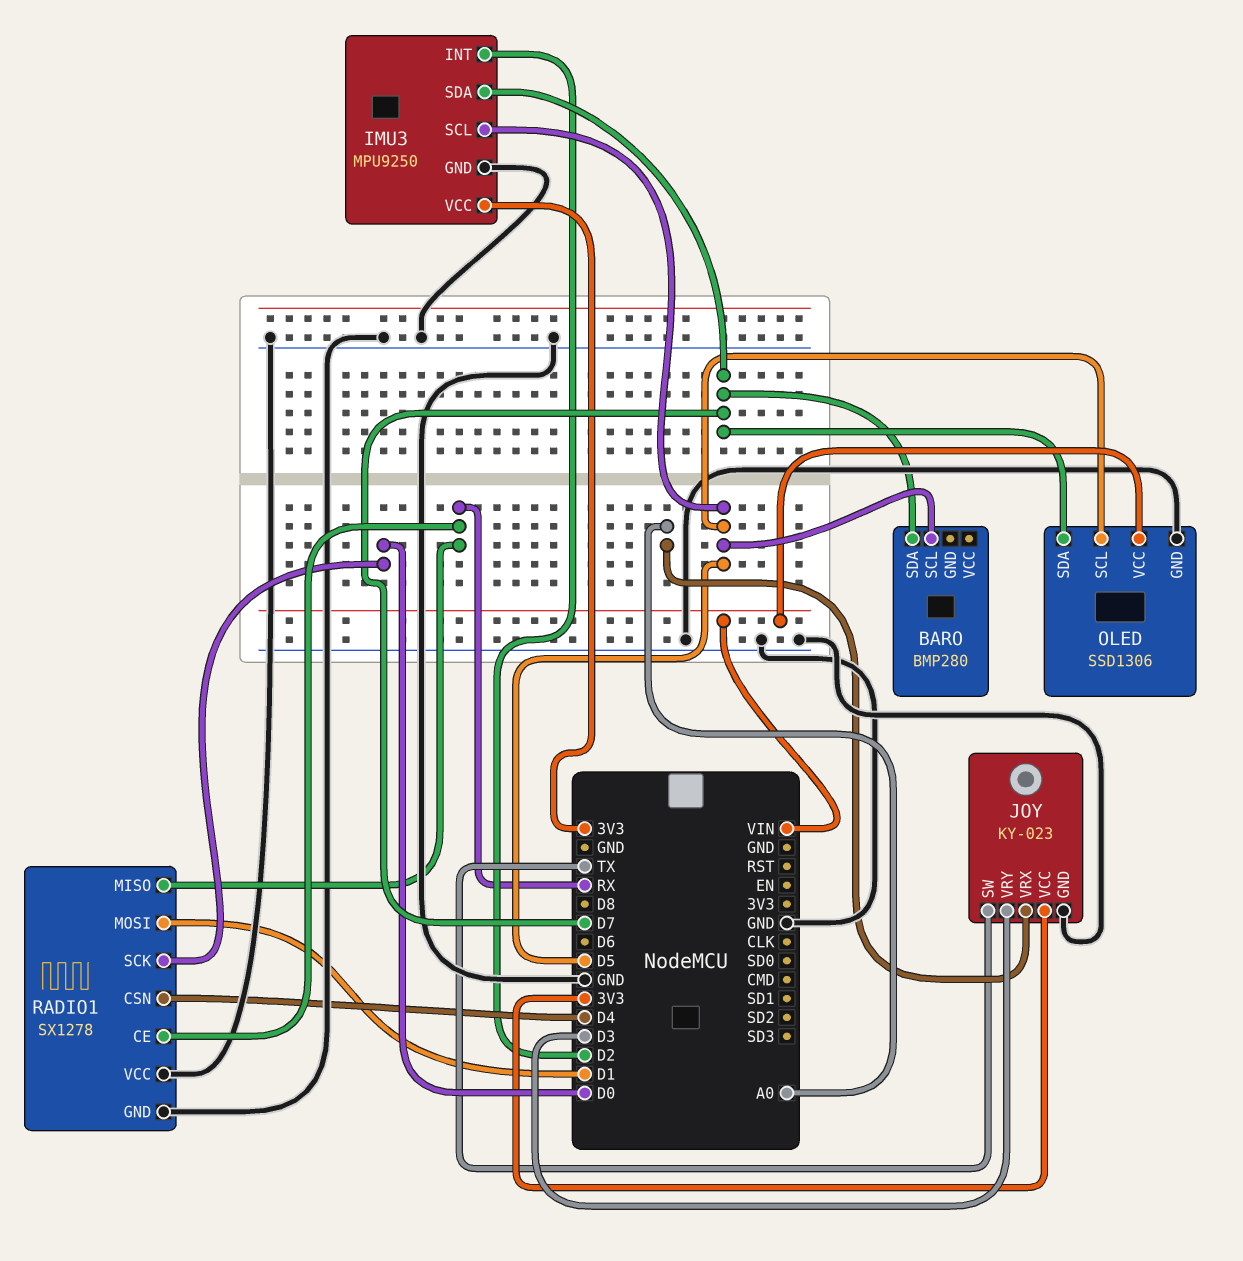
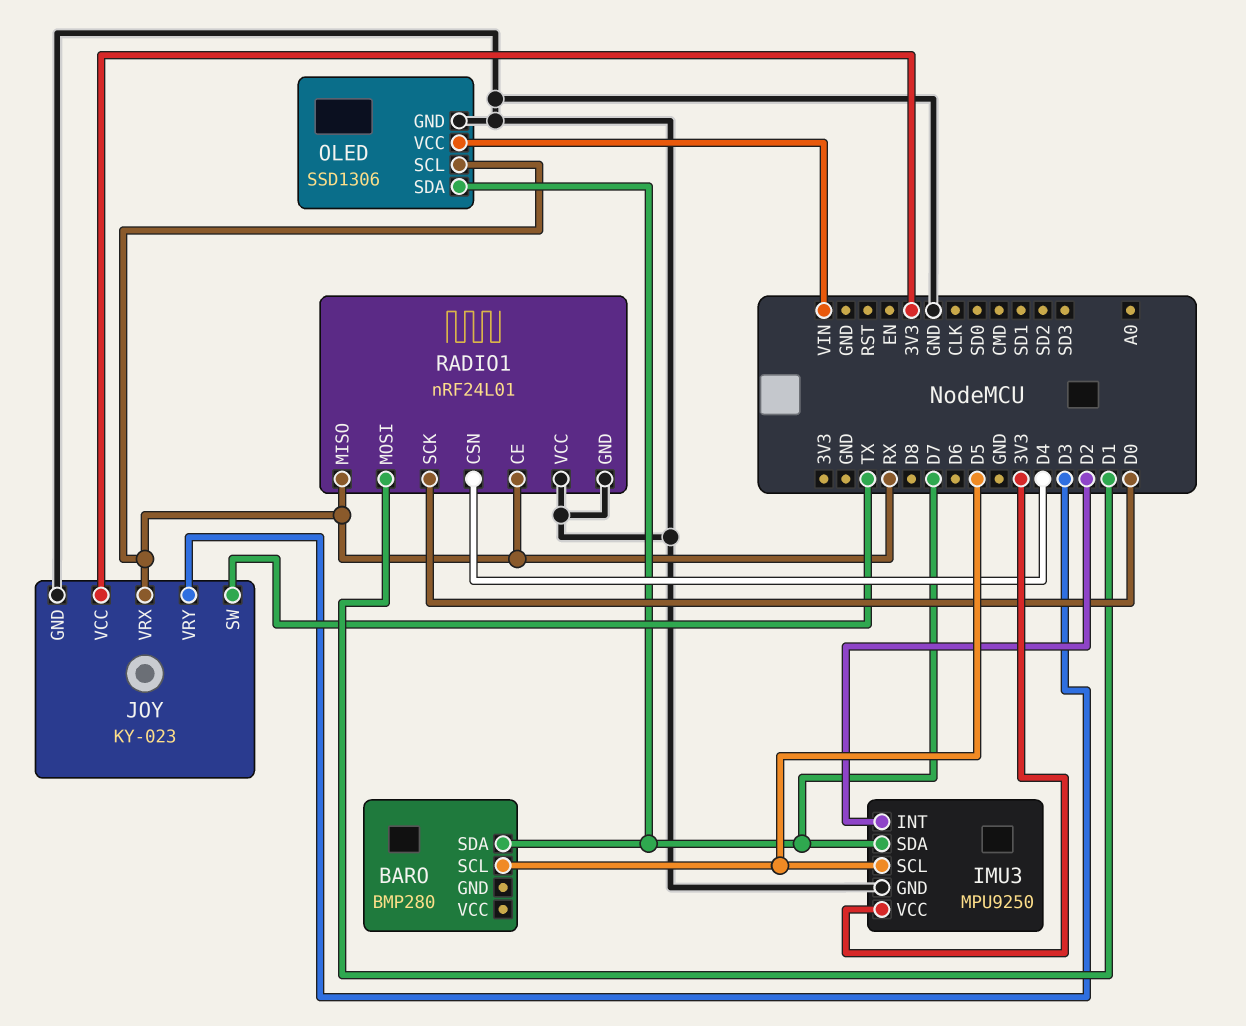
JOY pin VRX: A0 -> RX
OLED pin SCL: D5 -> RX
RADIO1: SX1278 -> nRF24L01

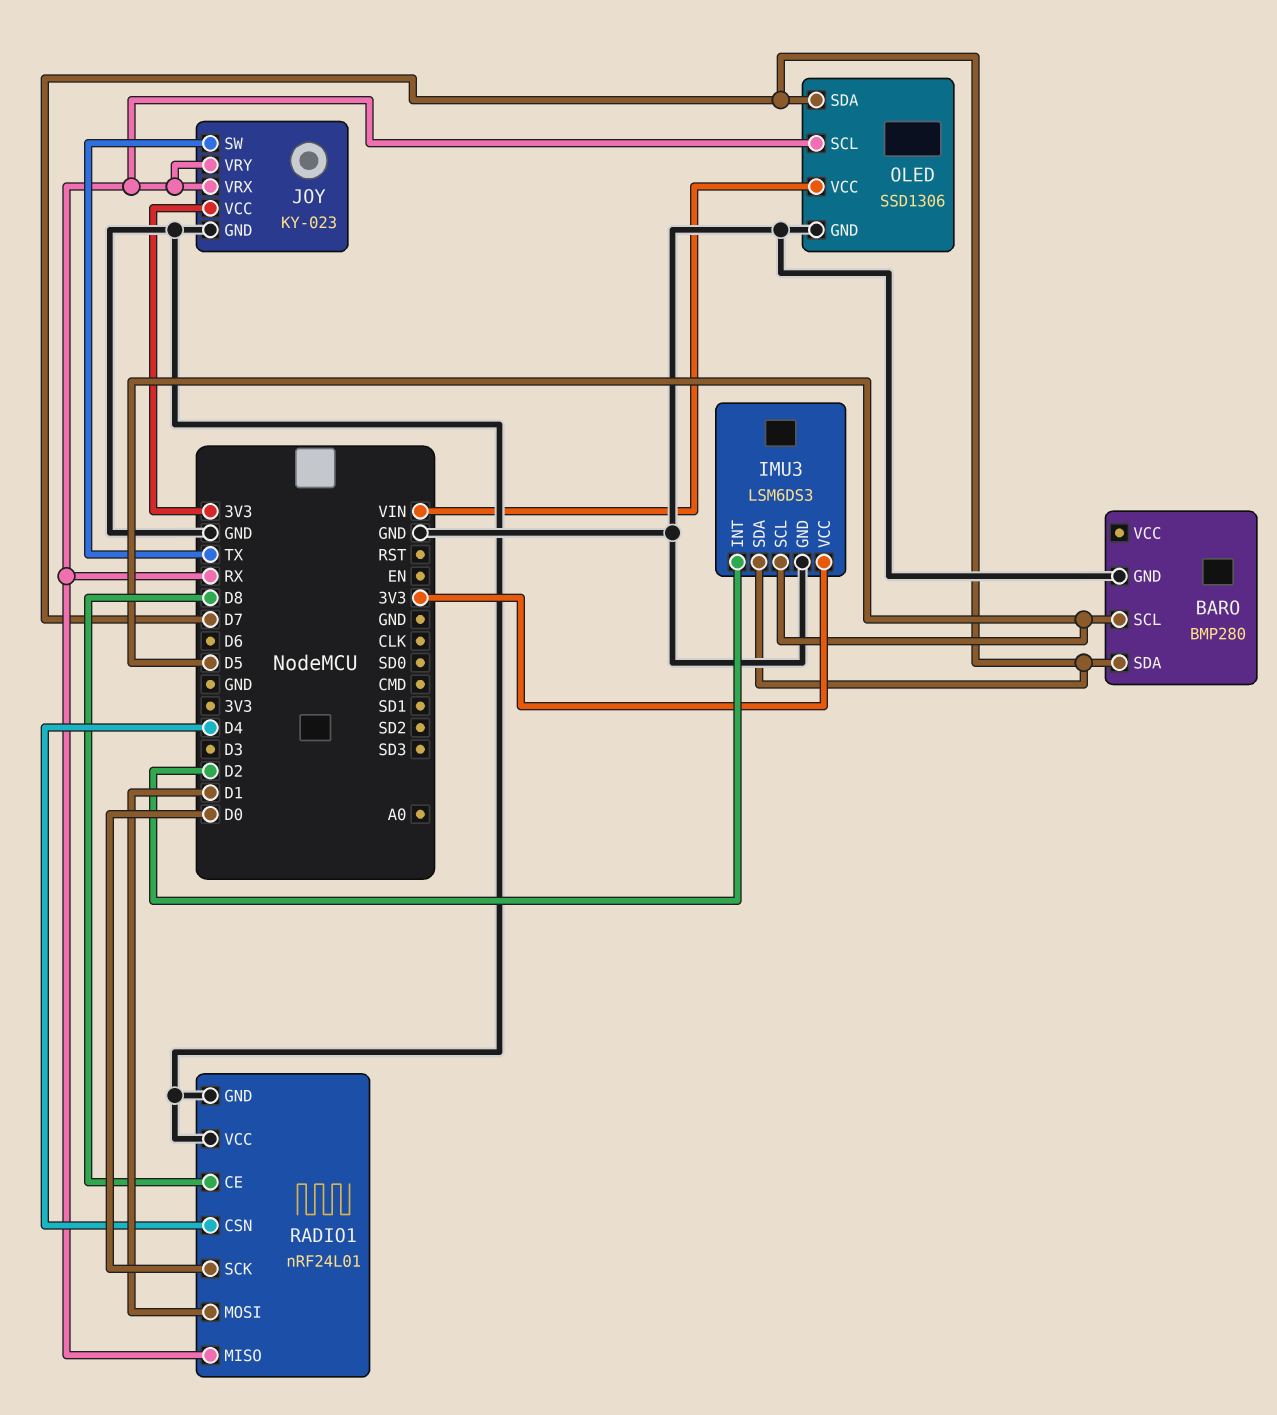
BARO pin GND: none -> GND
IMU3: MPU9250 -> LSM6DS3
JOY pin VRY: D3 -> RX
RADIO1 pin CE: RX -> D8

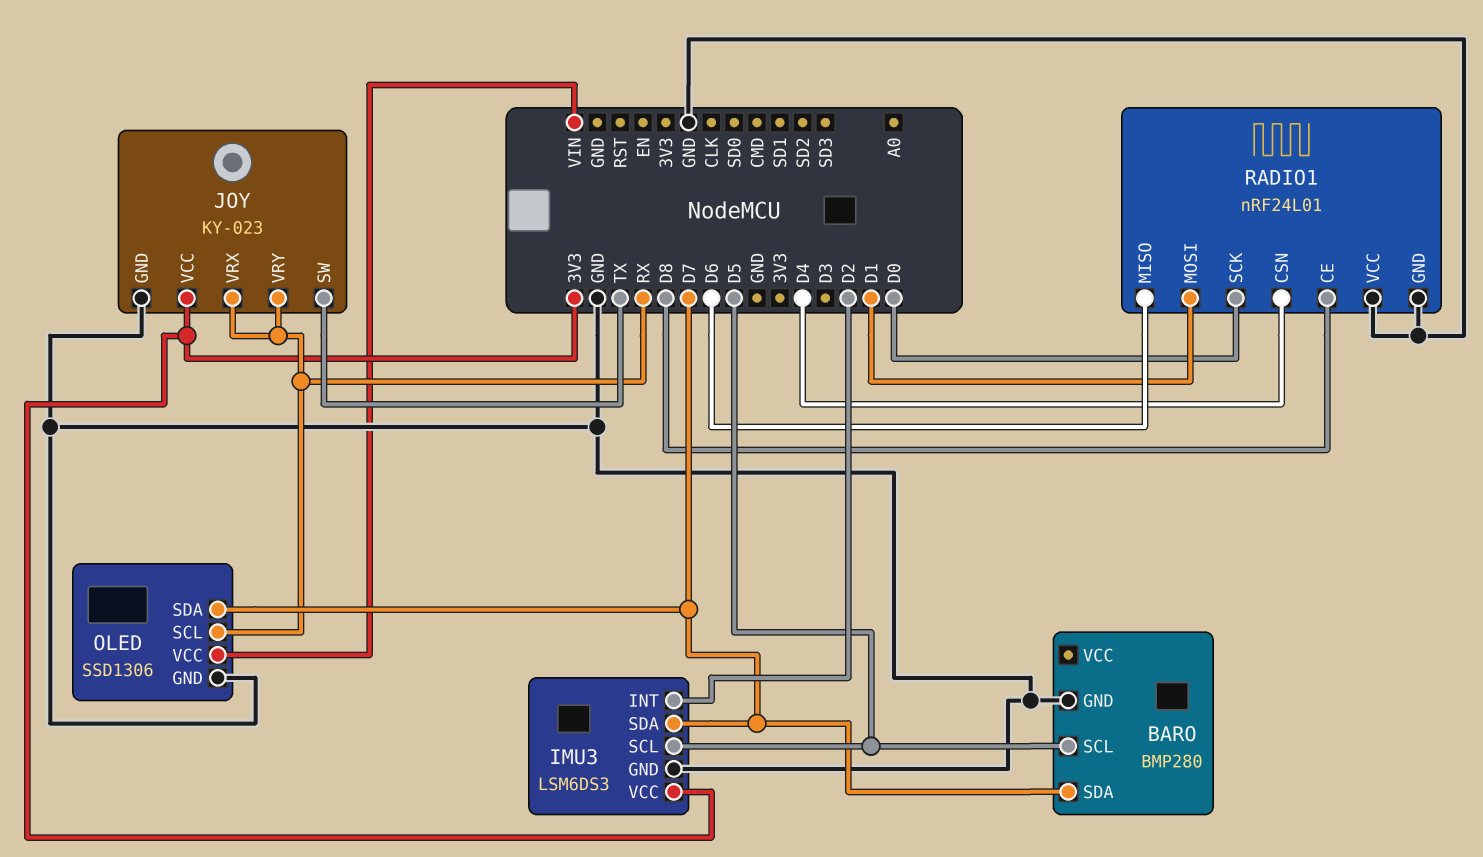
RADIO1 pin MISO: RX -> D6

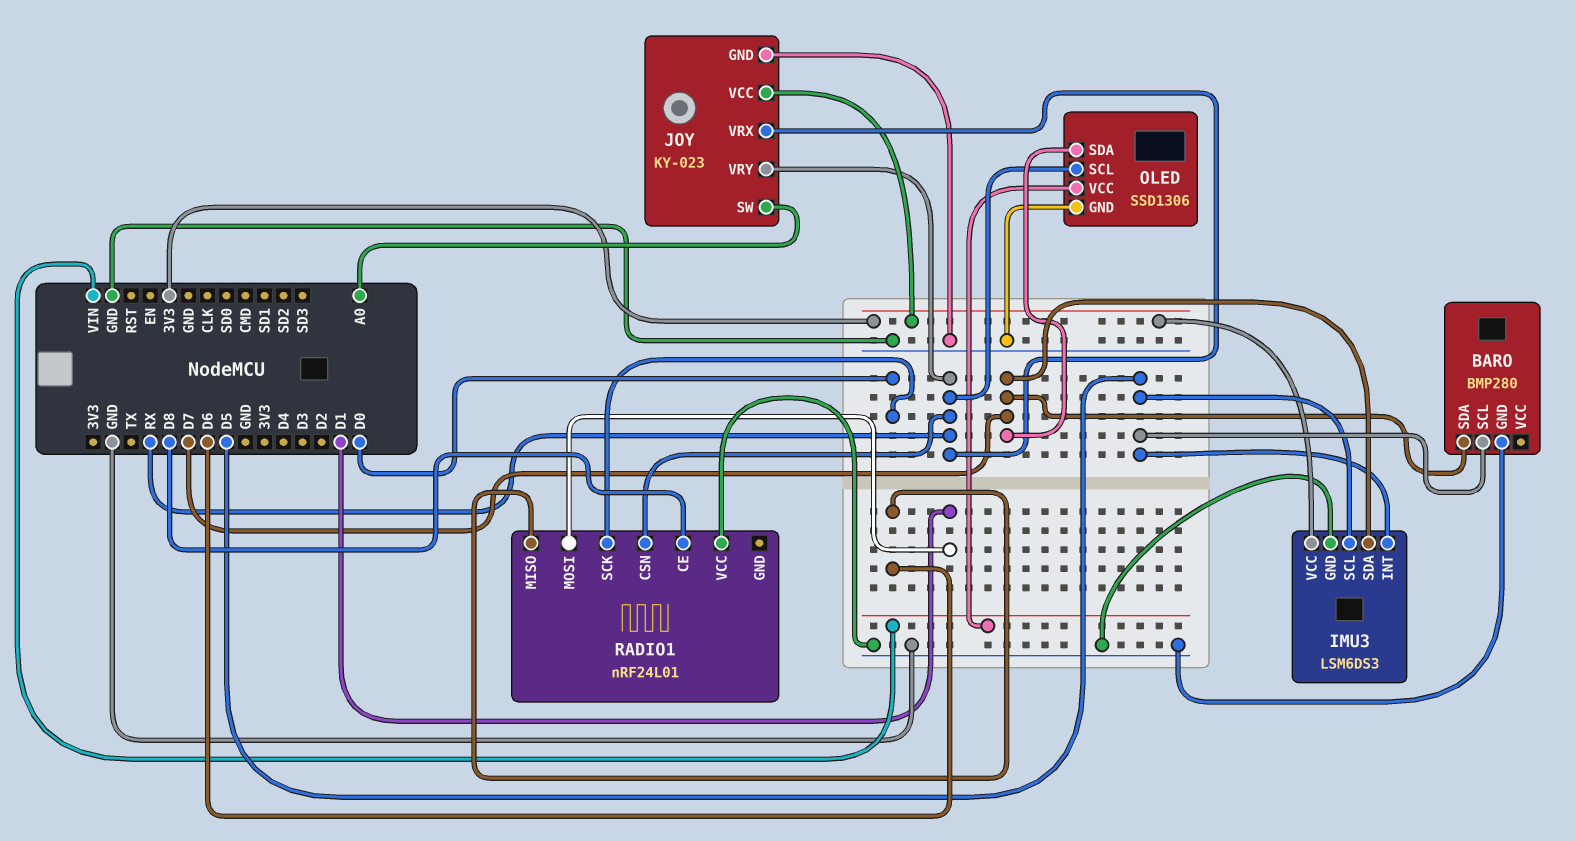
IMU3 pin INT: D2 -> D5
JOY pin SW: TX -> A0
RADIO1 pin CSN: D4 -> RX
RADIO1 pin GND: GND -> none

